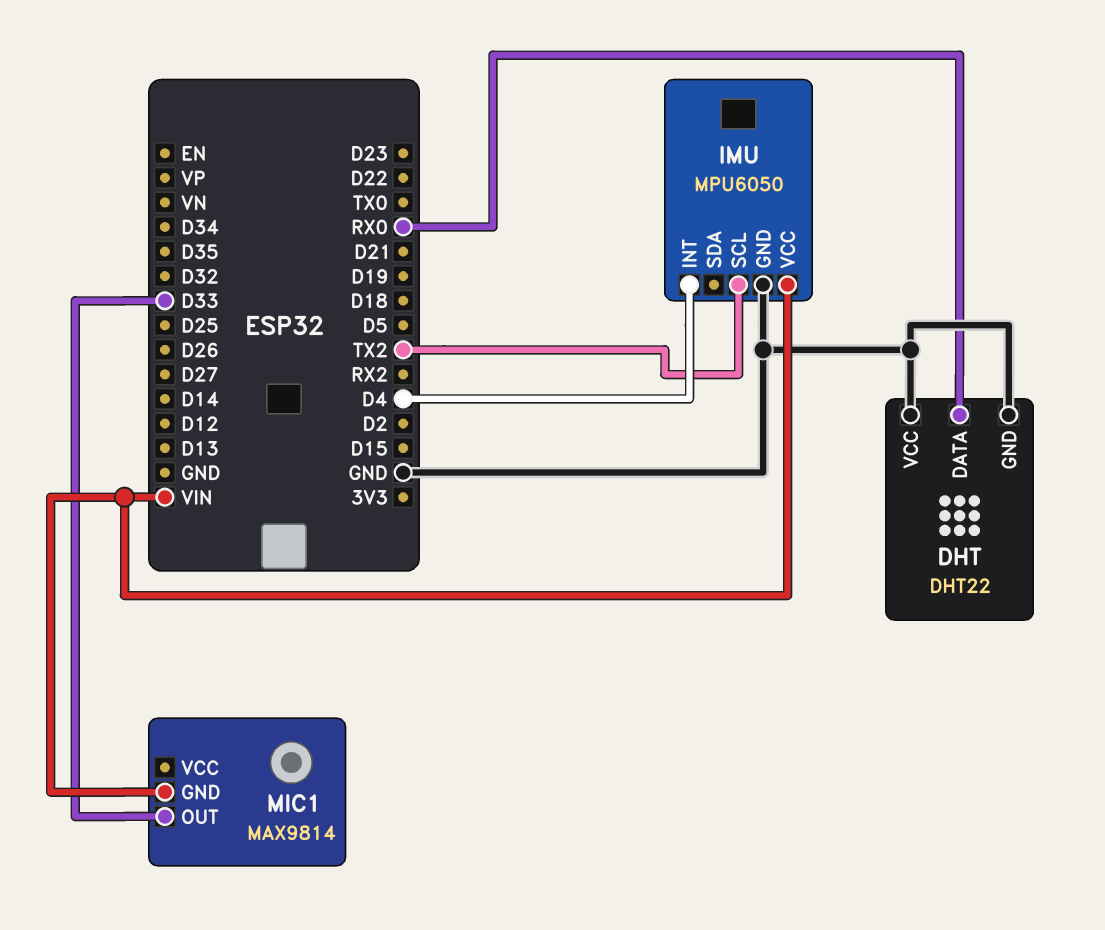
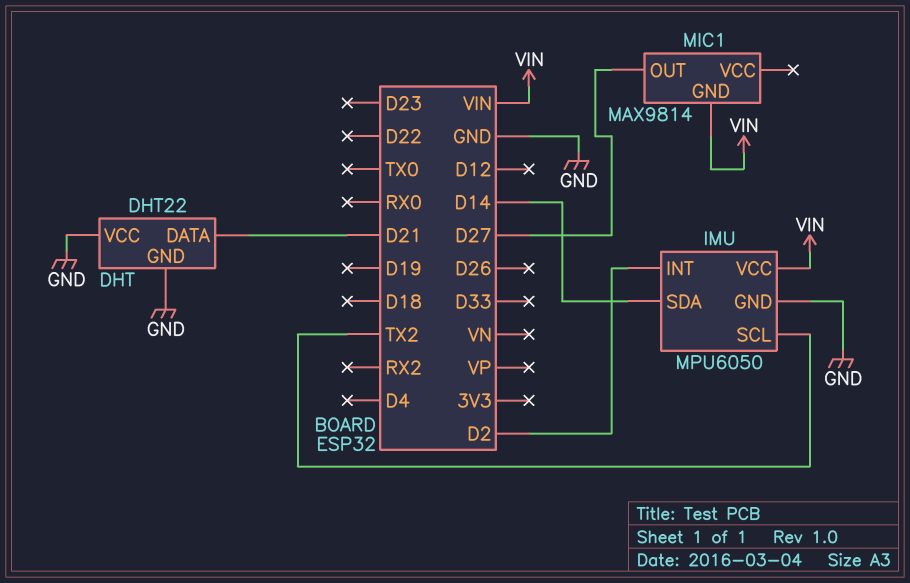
DHT pin DATA: RX0 -> D21
IMU pin INT: D4 -> D2
IMU pin SDA: none -> D14
MIC1 pin OUT: D33 -> D27

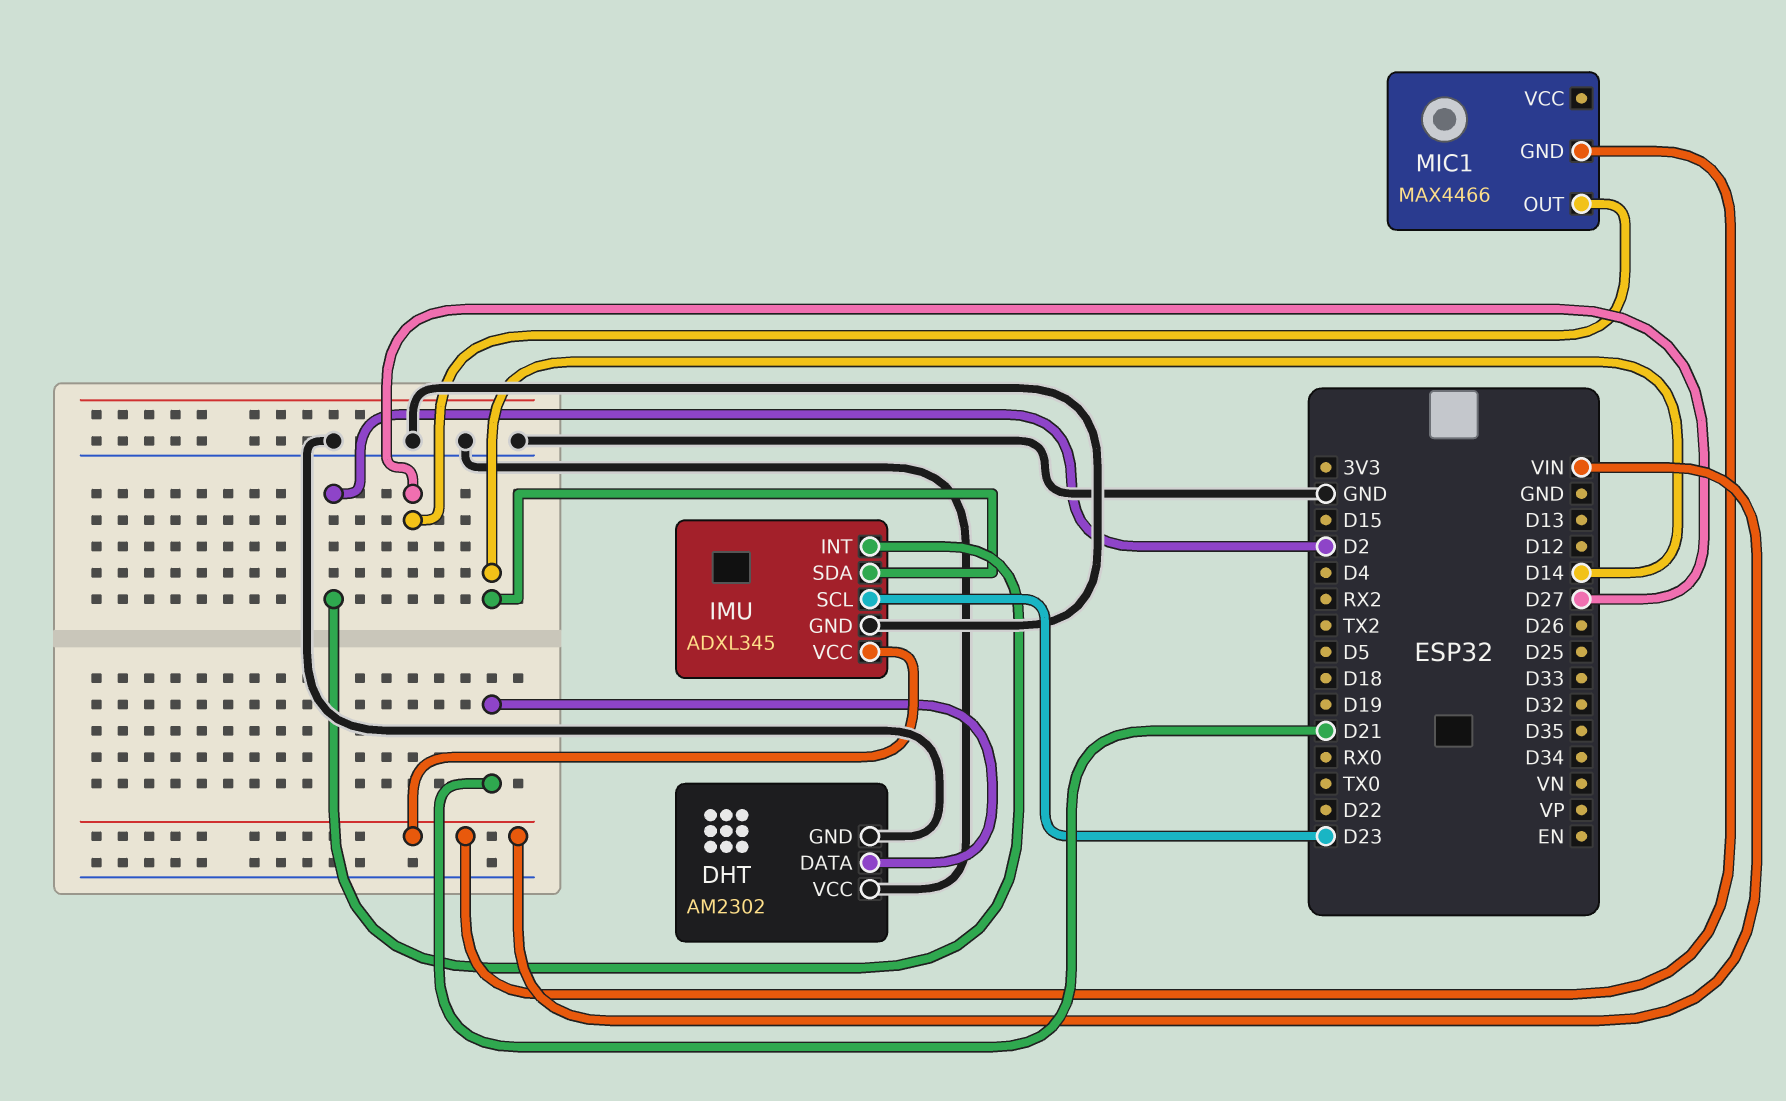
DHT: DHT22 -> AM2302
IMU: MPU6050 -> ADXL345
IMU pin SCL: TX2 -> D23
MIC1: MAX9814 -> MAX4466

